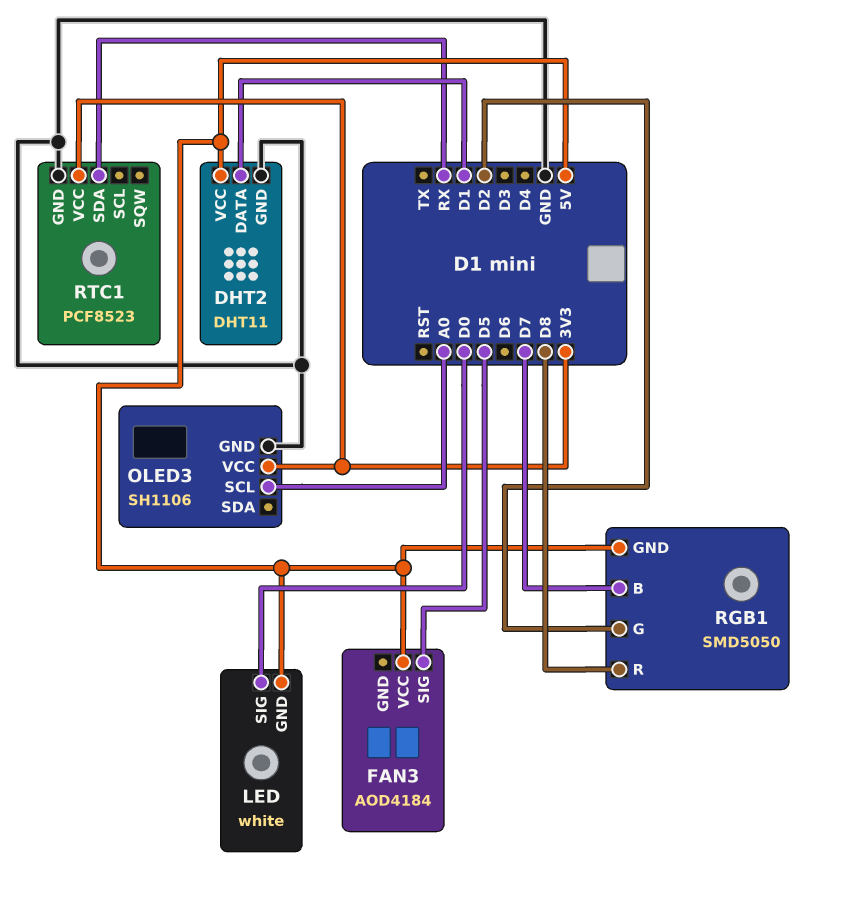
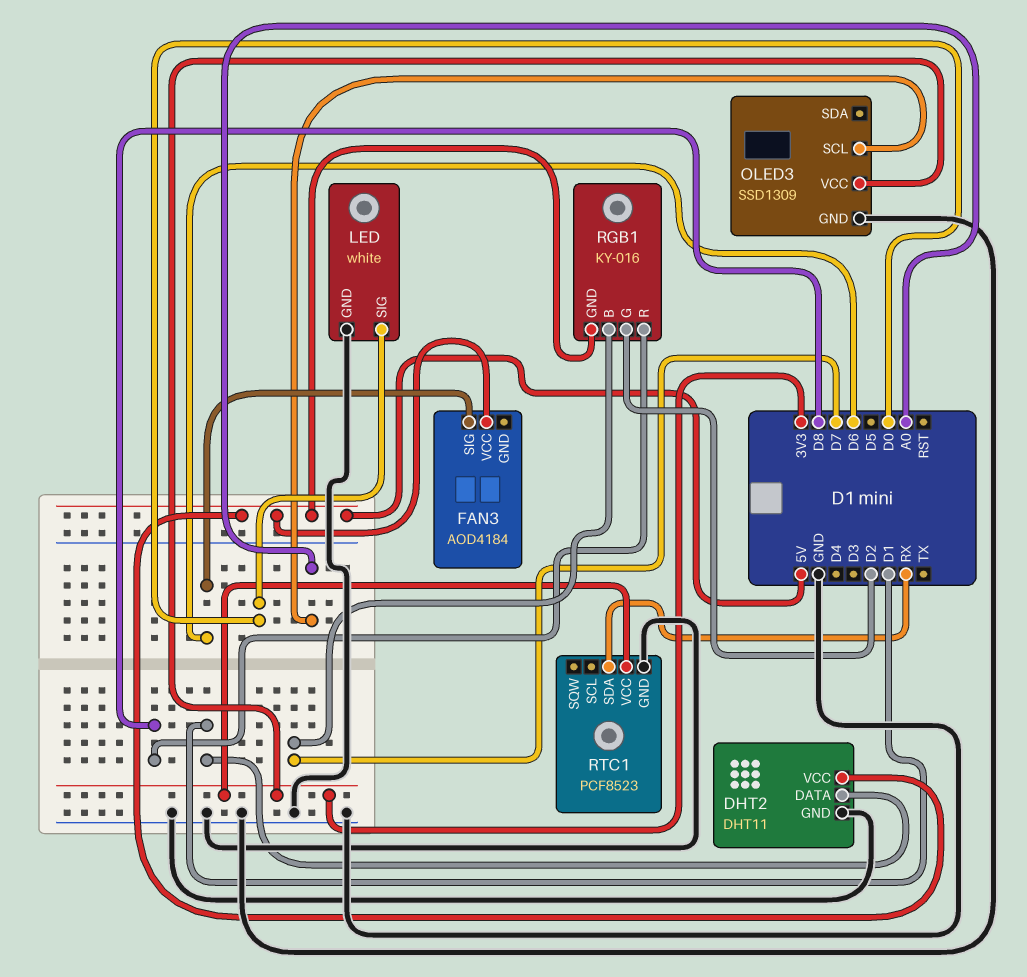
FAN3 pin SIG: D5 -> D6
LED pin GND: 5V -> GND
OLED3: SH1106 -> SSD1309
RGB1: SMD5050 -> KY-016

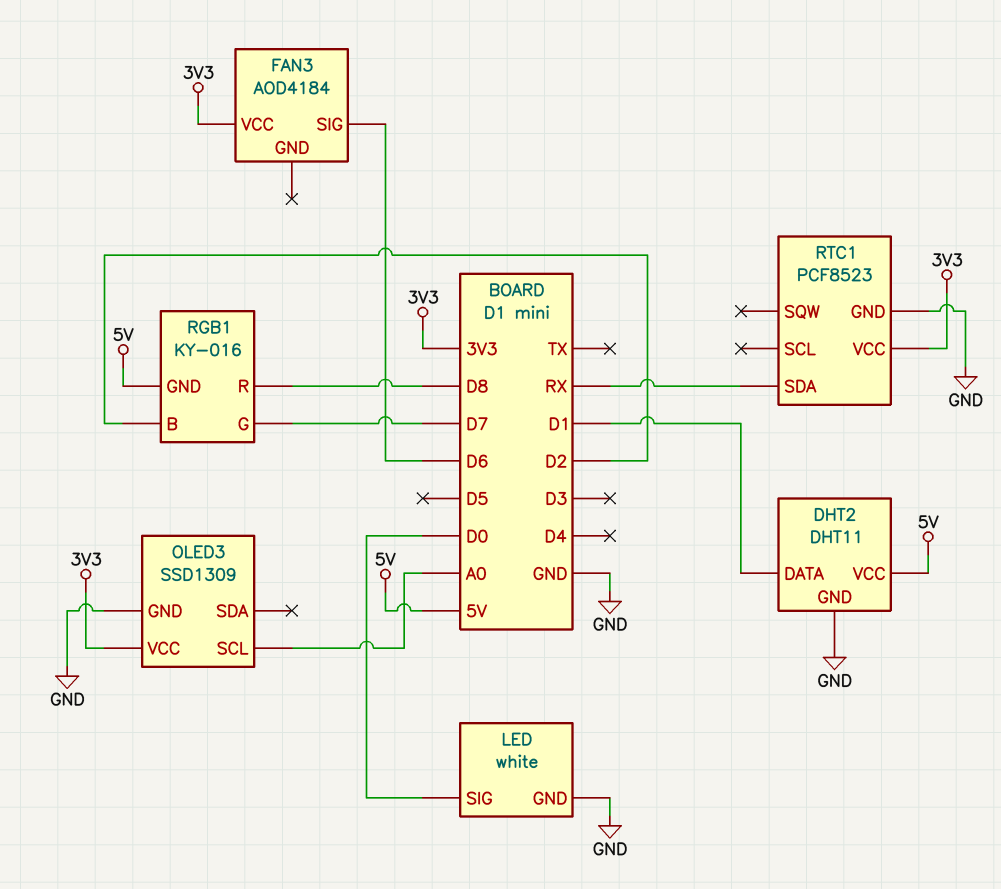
FAN3 pin VCC: 5V -> 3V3
RGB1 pin B: D7 -> D2
RGB1 pin G: D2 -> D7

